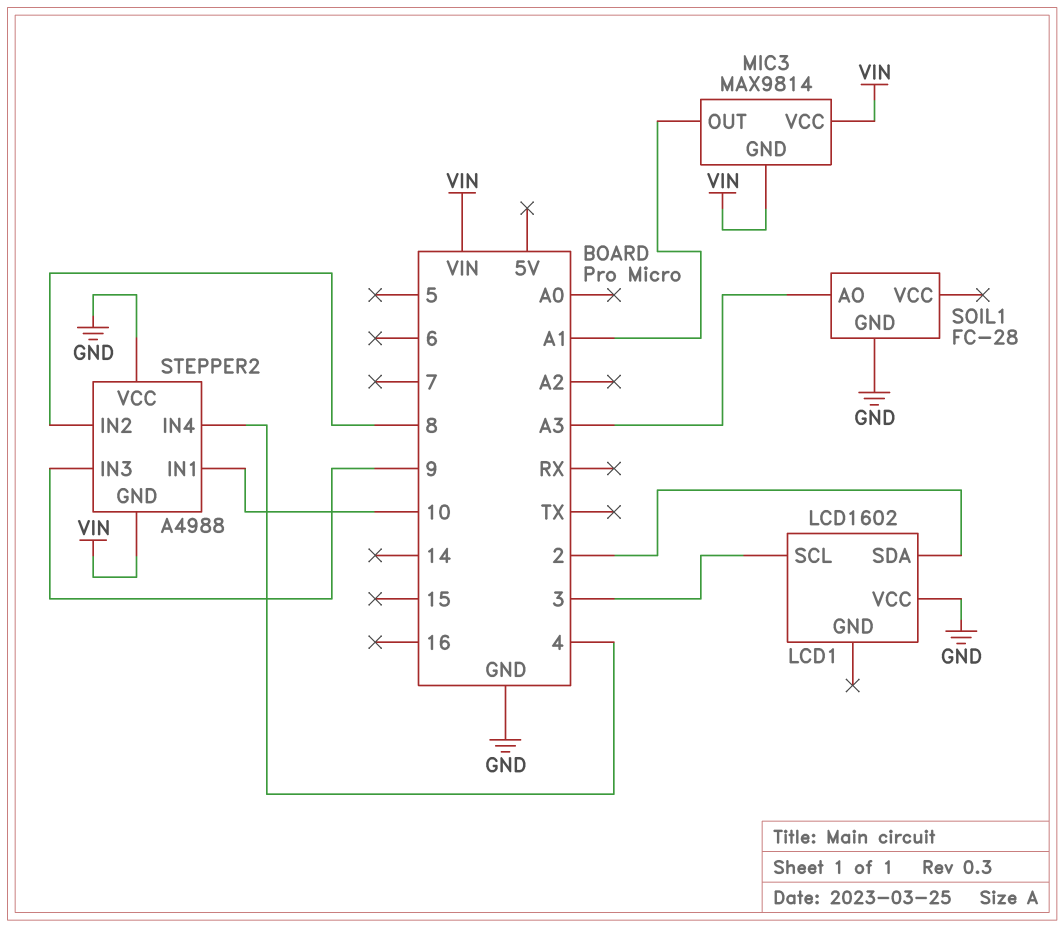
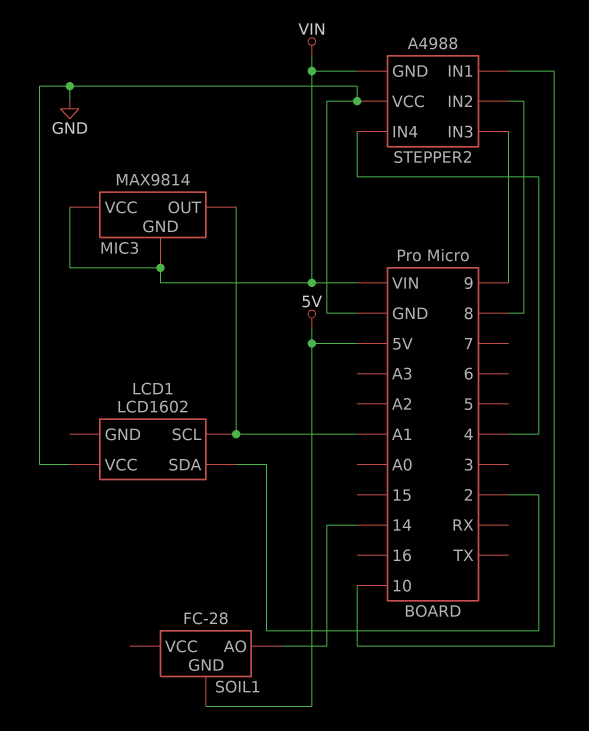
LCD1 pin SCL: 3 -> A1
SOIL1 pin AO: A3 -> 14
SOIL1 pin GND: GND -> 5V

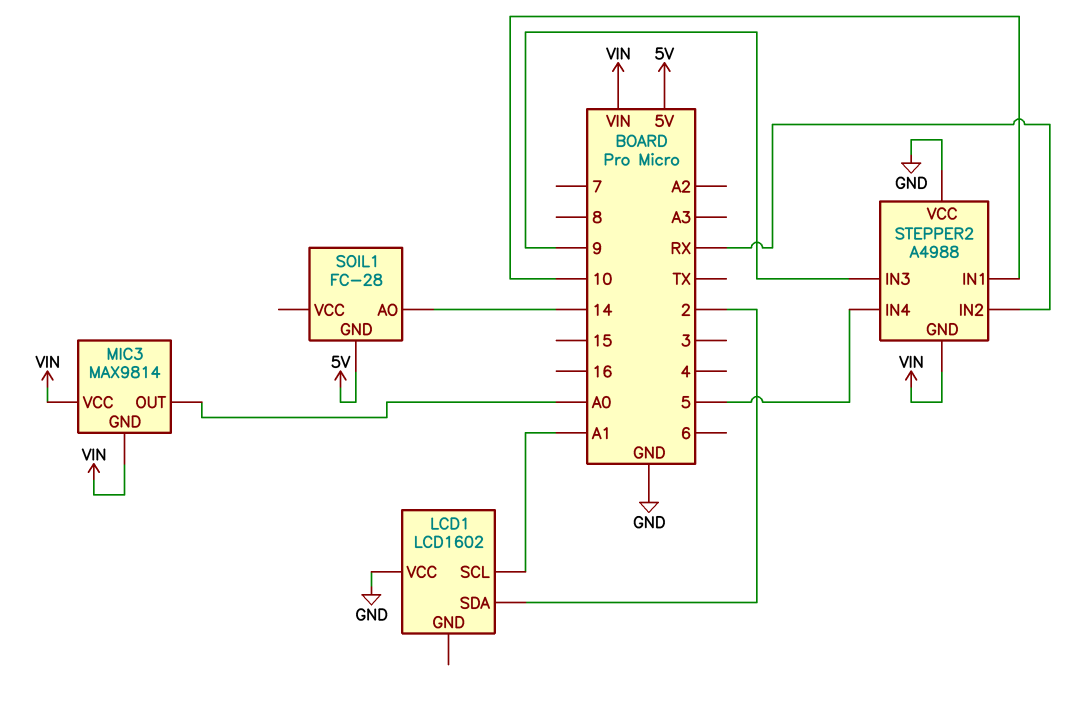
MIC3 pin OUT: A1 -> A0
STEPPER2 pin IN2: 8 -> RX
STEPPER2 pin IN4: 4 -> 5

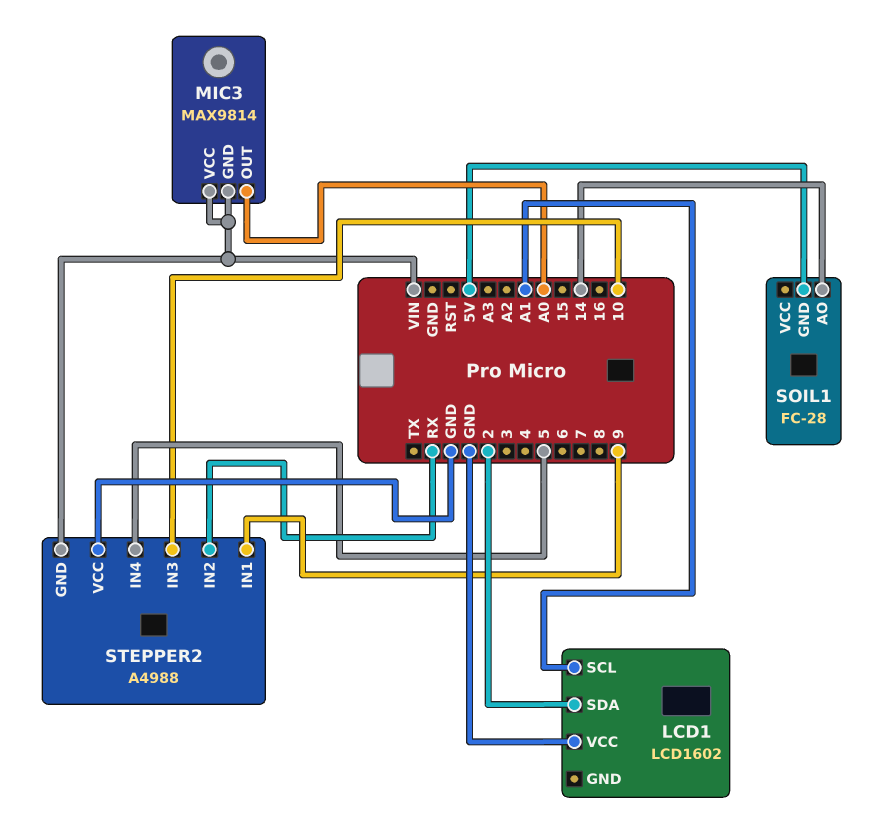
STEPPER2 pin IN1: 10 -> 9
STEPPER2 pin IN3: 9 -> 10

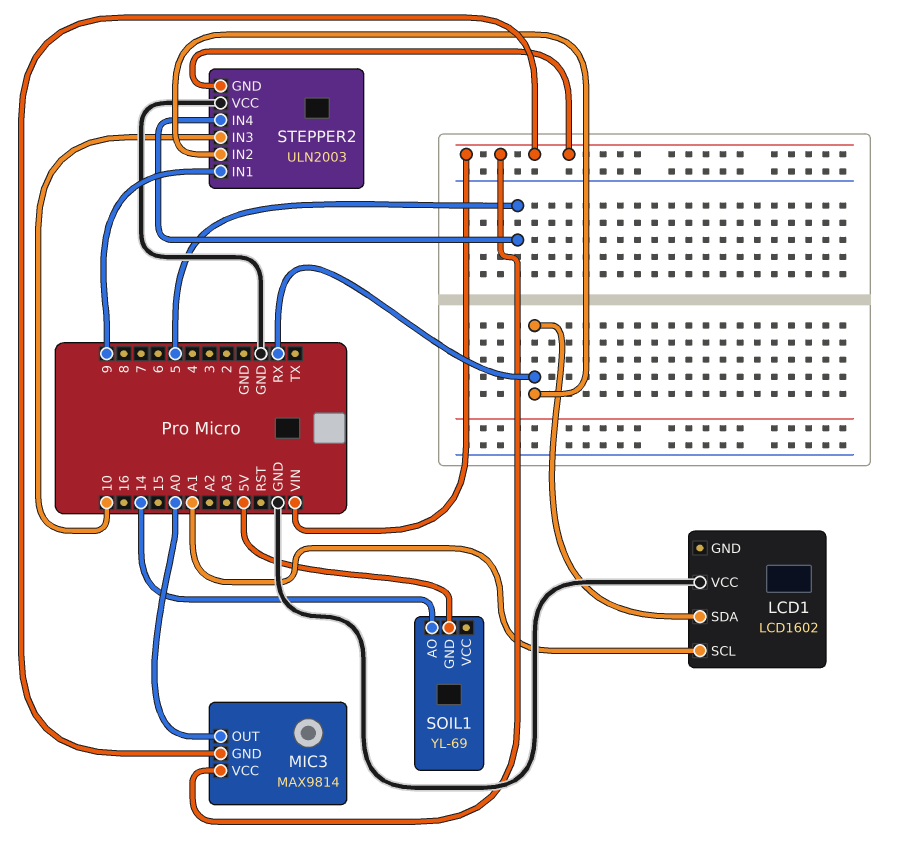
LCD1 pin SDA: 2 -> RX
SOIL1: FC-28 -> YL-69
STEPPER2: A4988 -> ULN2003

